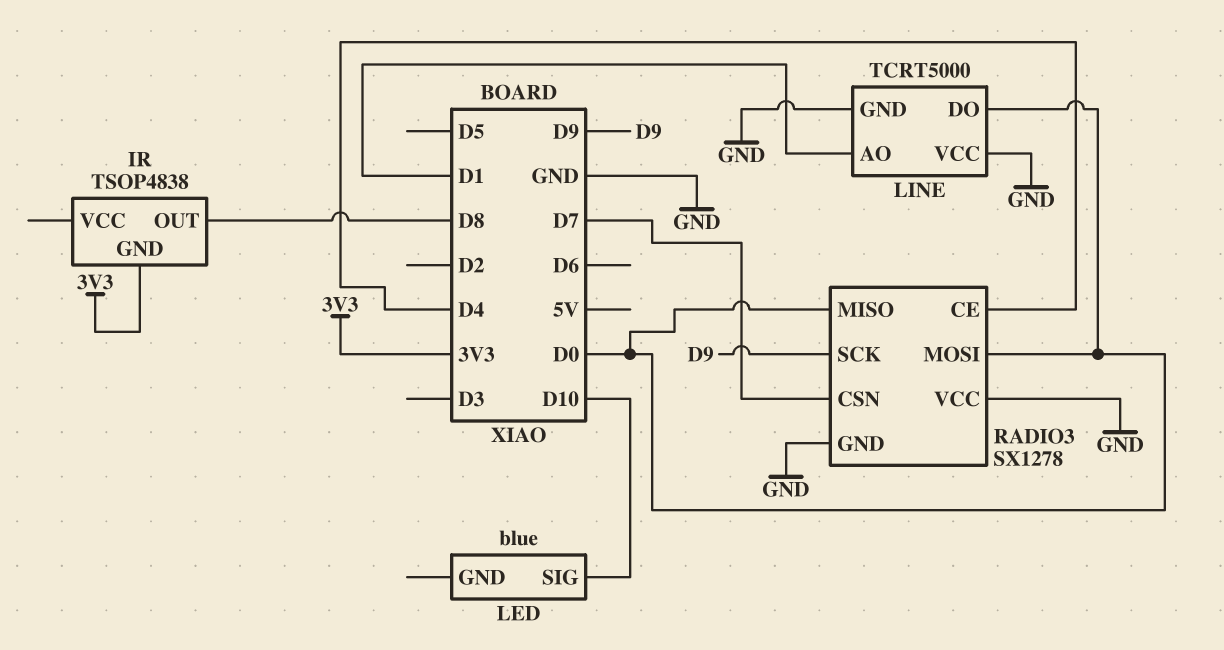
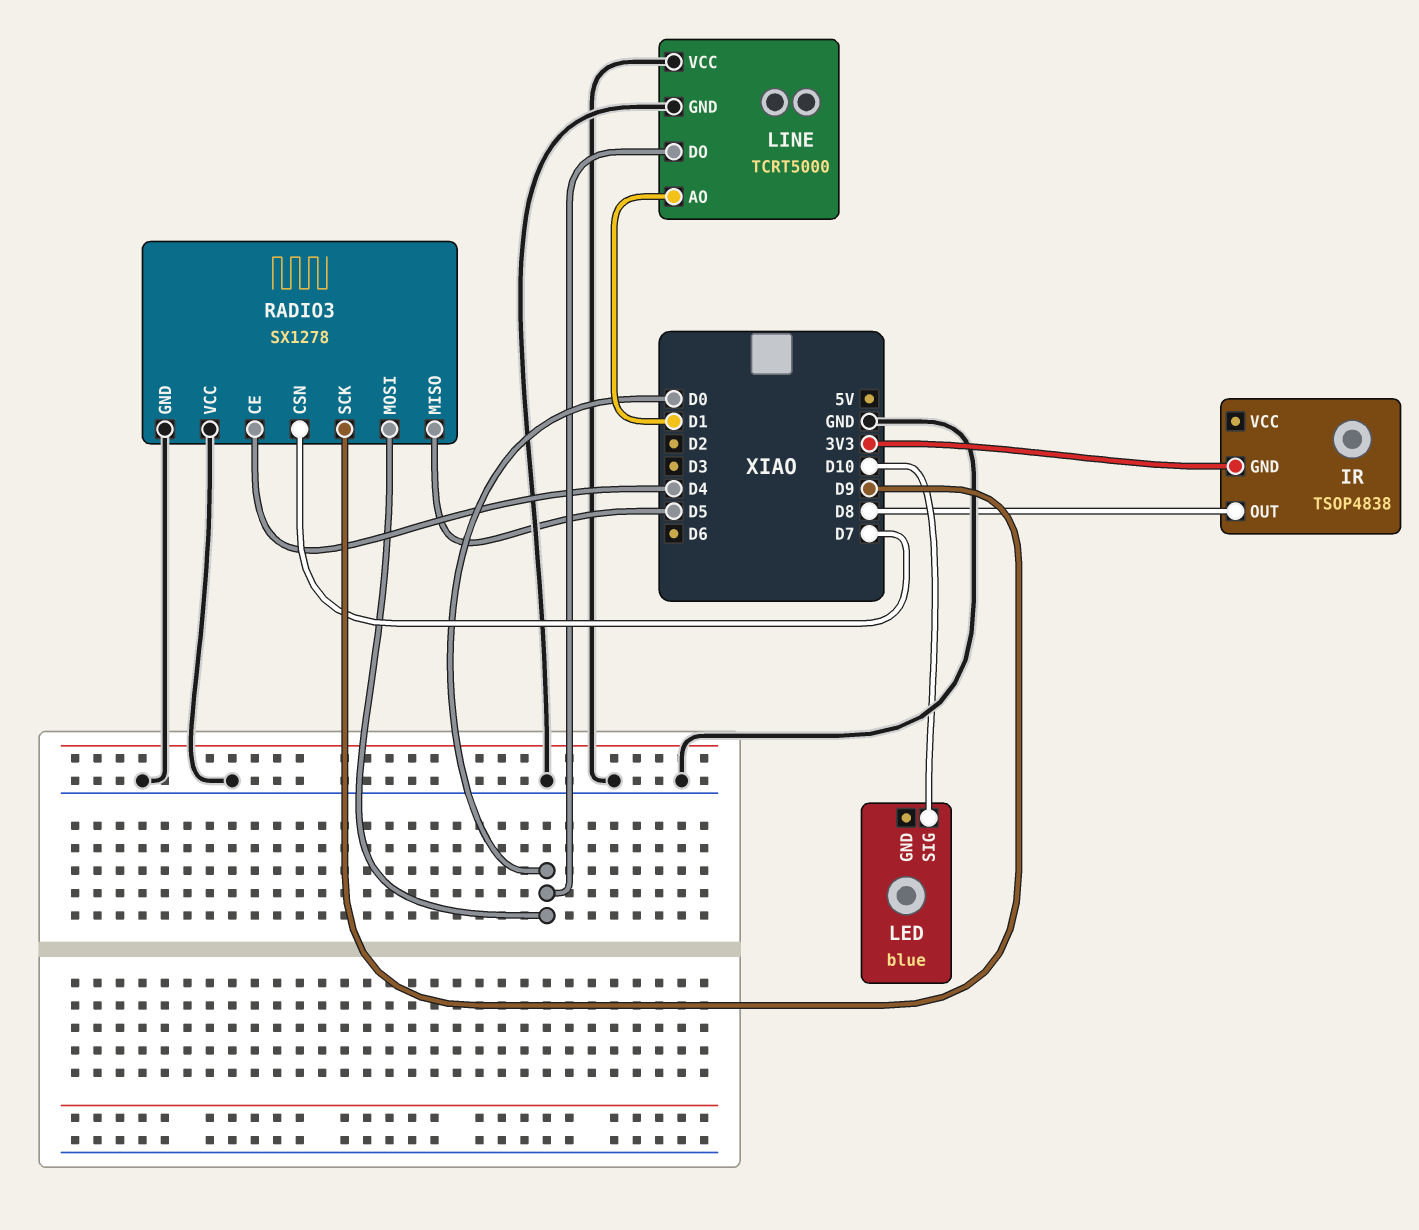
RADIO3 pin MISO: D0 -> D5

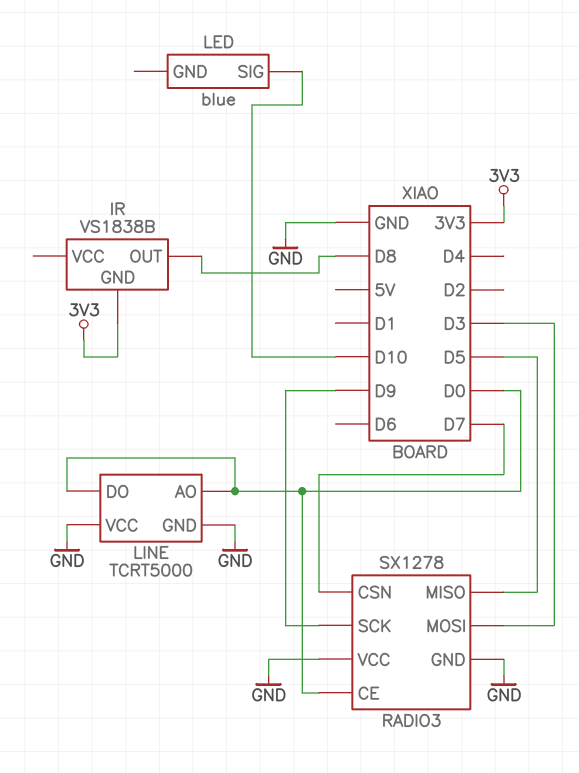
IR: TSOP4838 -> VS1838B
LINE pin AO: D1 -> D0
RADIO3 pin CE: D4 -> D0
RADIO3 pin MOSI: D0 -> D3

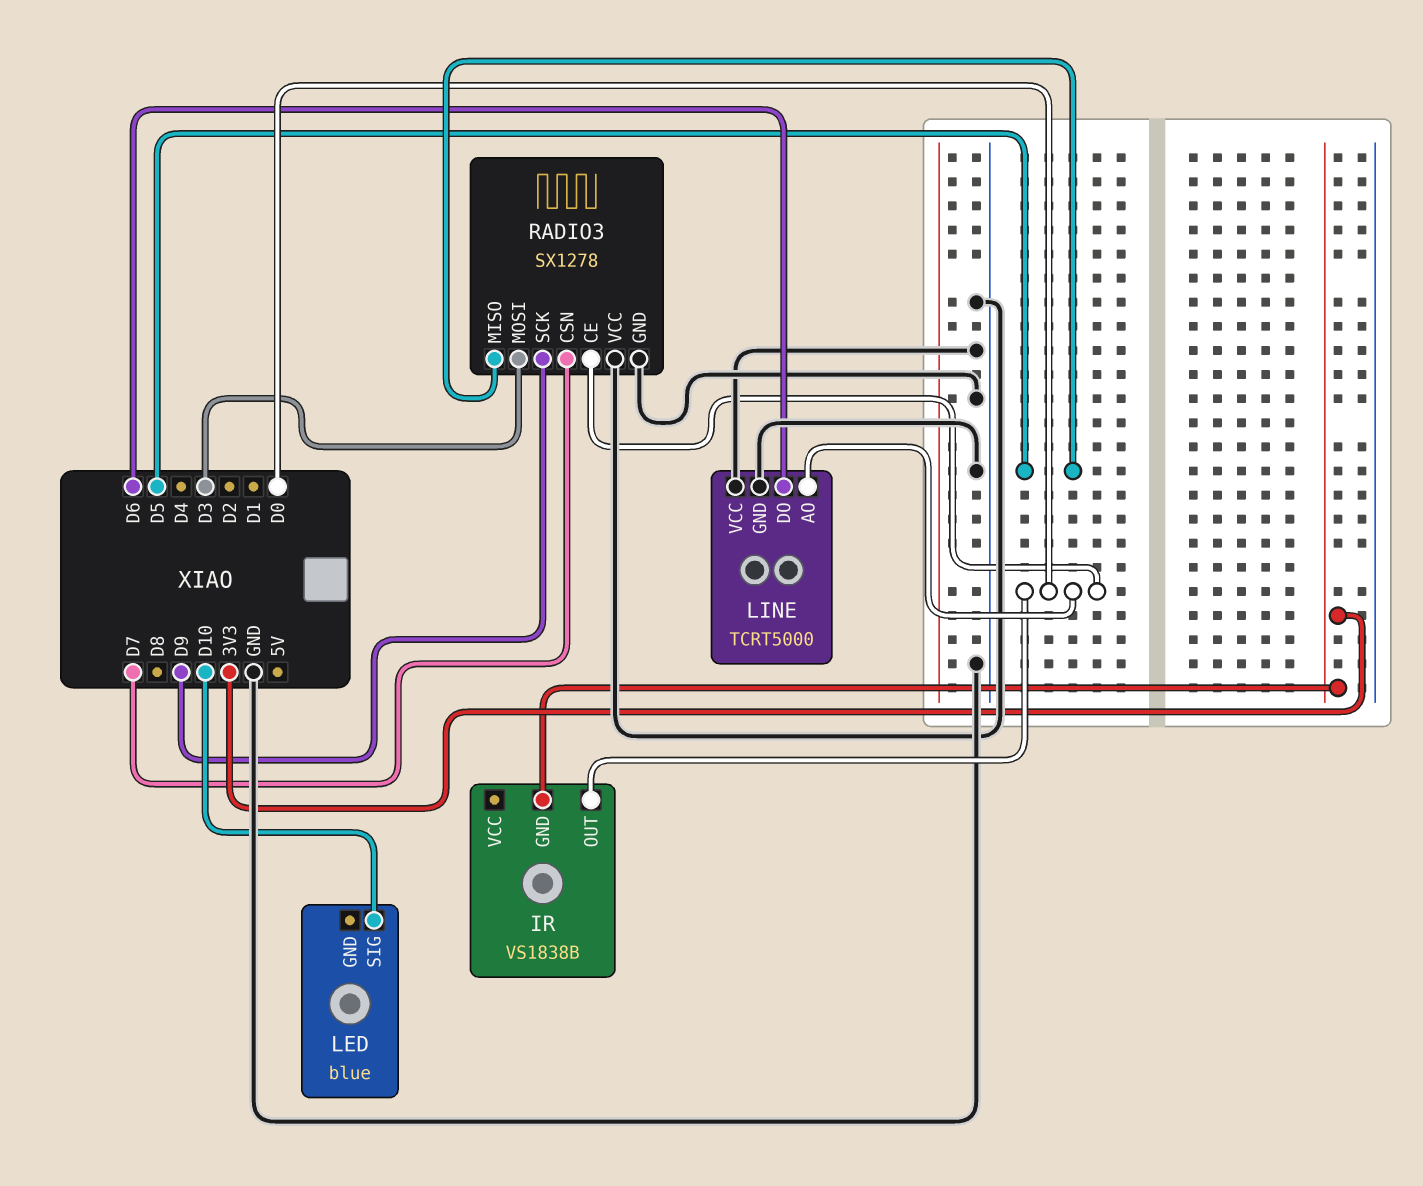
IR pin OUT: D8 -> D0
LINE pin DO: D0 -> D6

